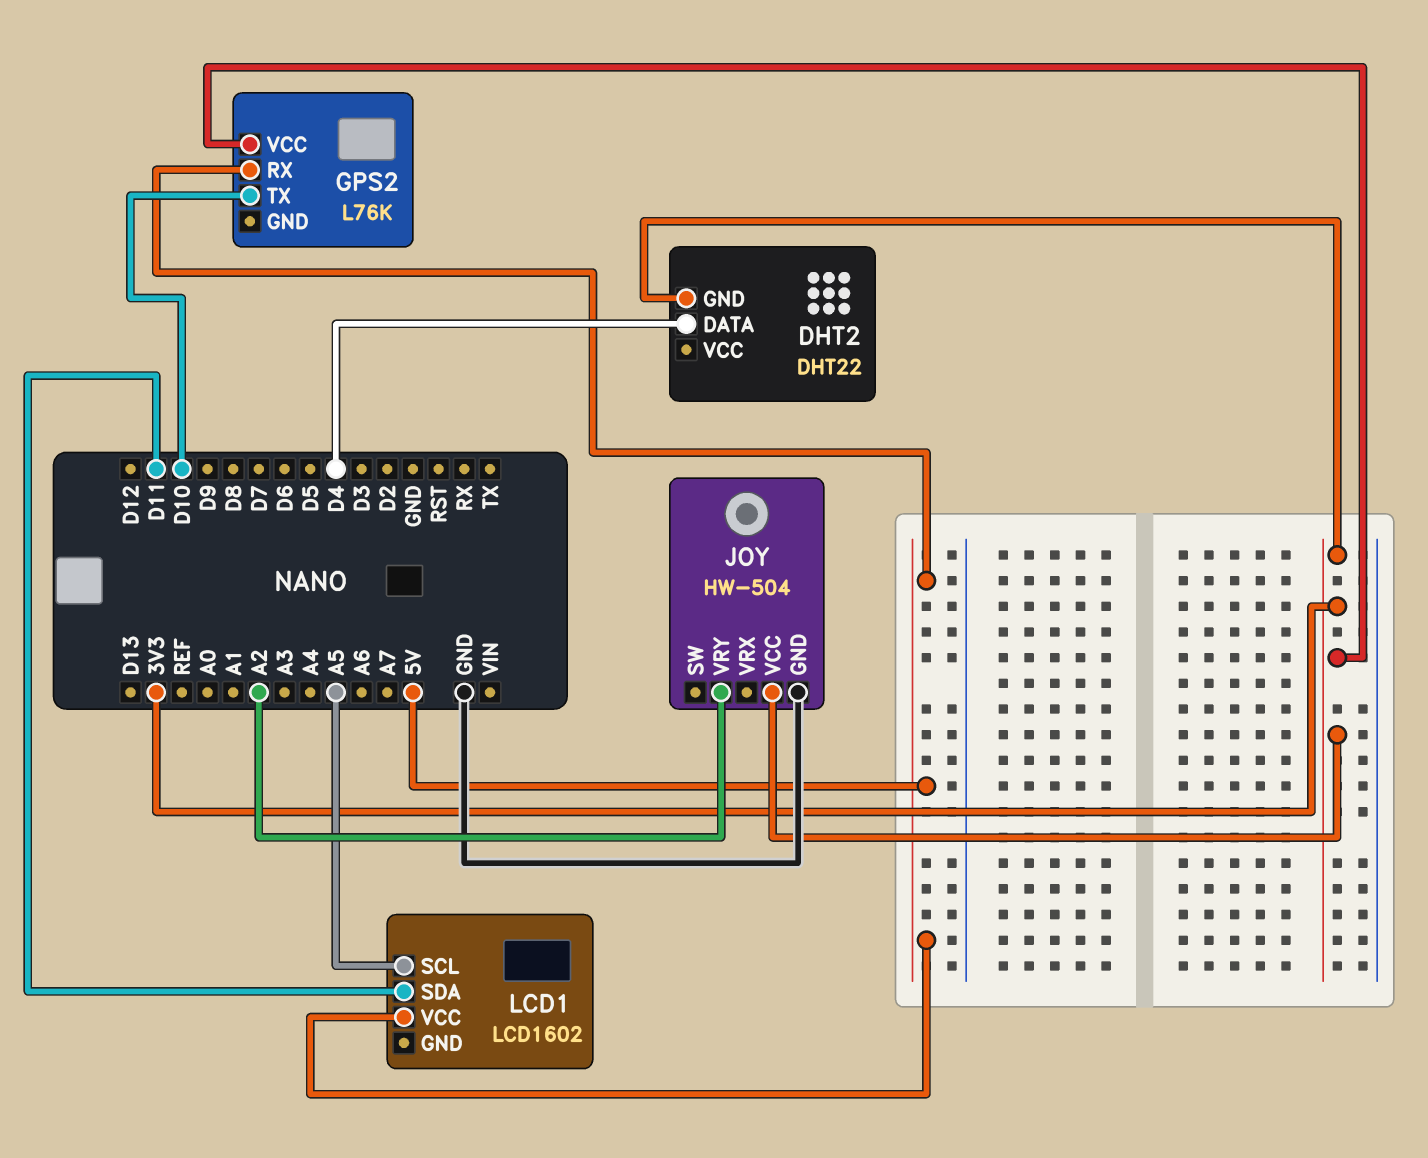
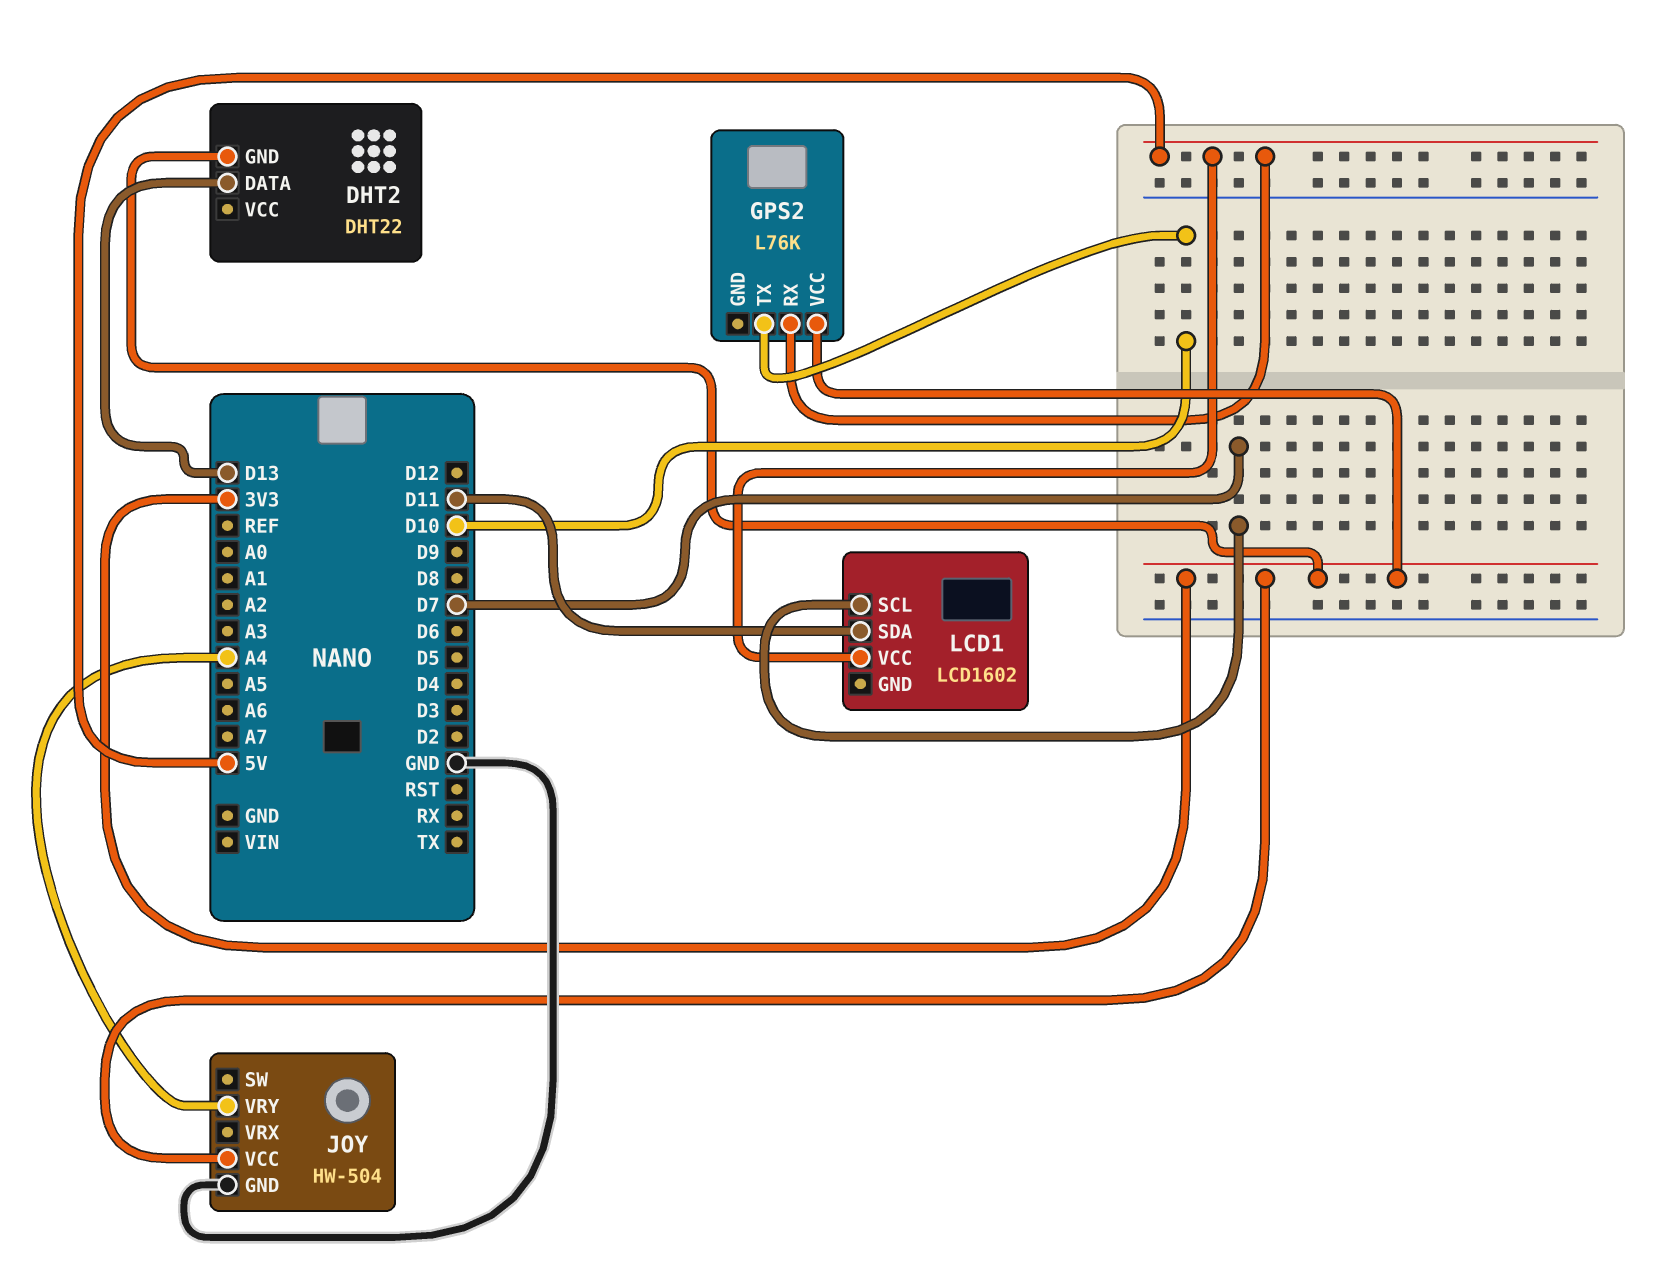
DHT2 pin DATA: D4 -> D13
JOY pin VRY: A2 -> A4
LCD1 pin SCL: A5 -> D7

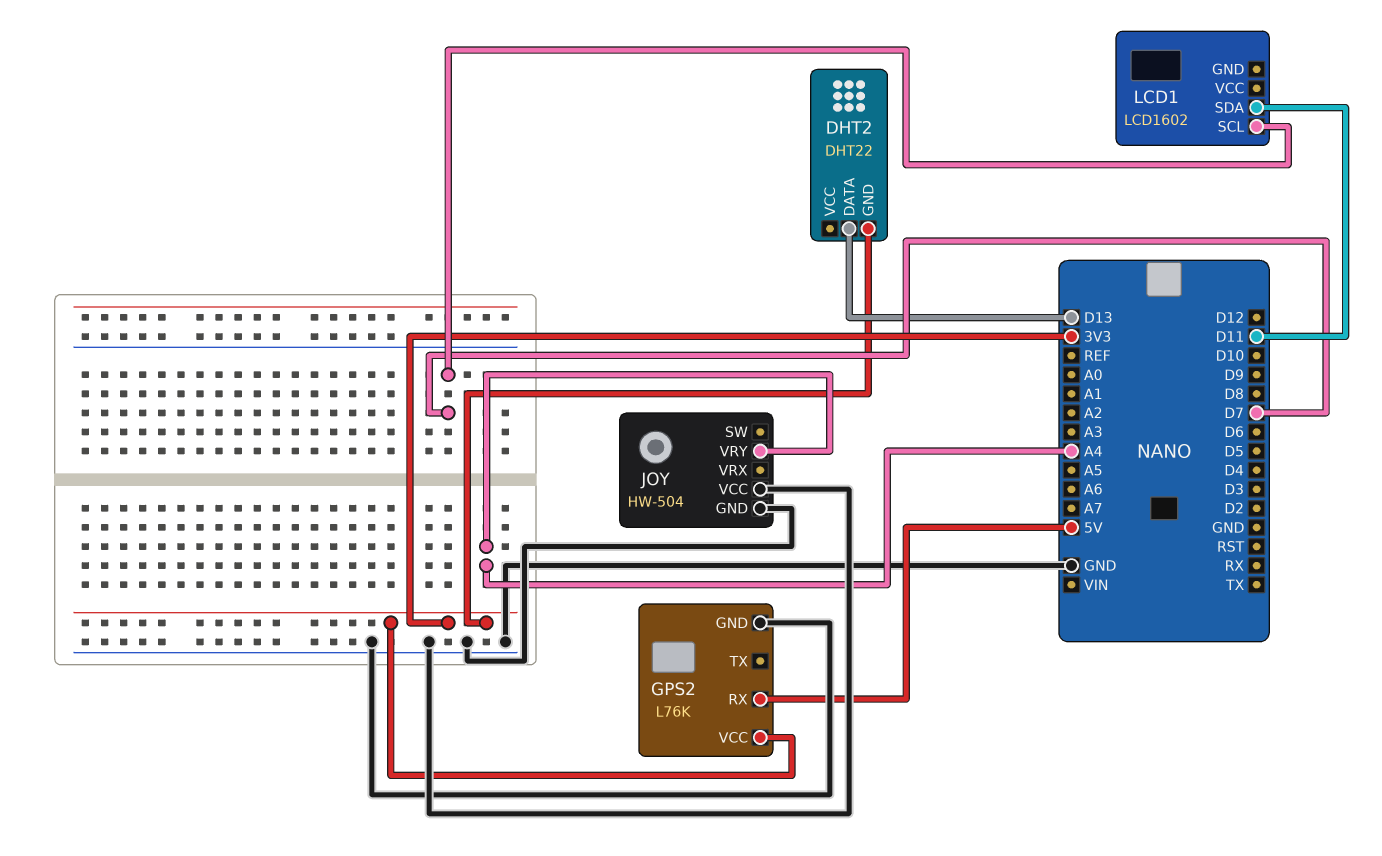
GPS2 pin GND: none -> GND
GPS2 pin TX: D10 -> none
JOY pin VCC: 3V3 -> GND
LCD1 pin VCC: 5V -> none

